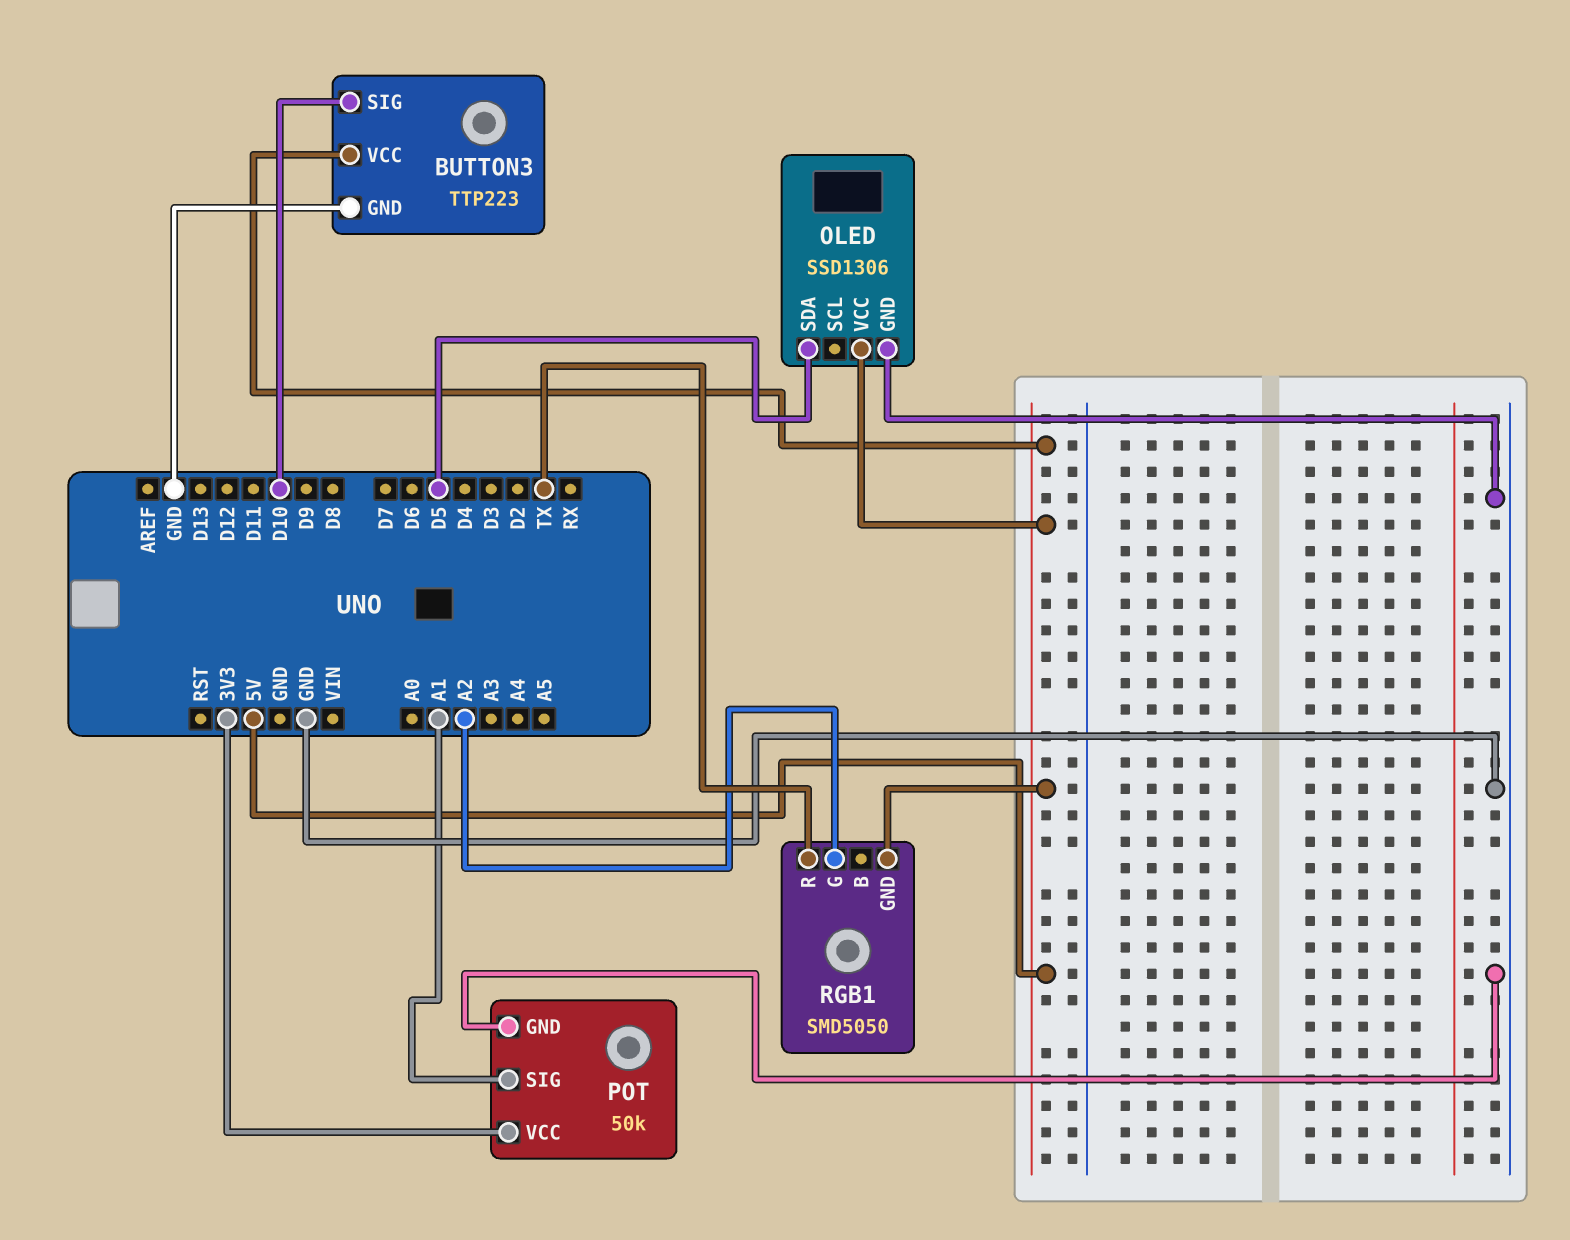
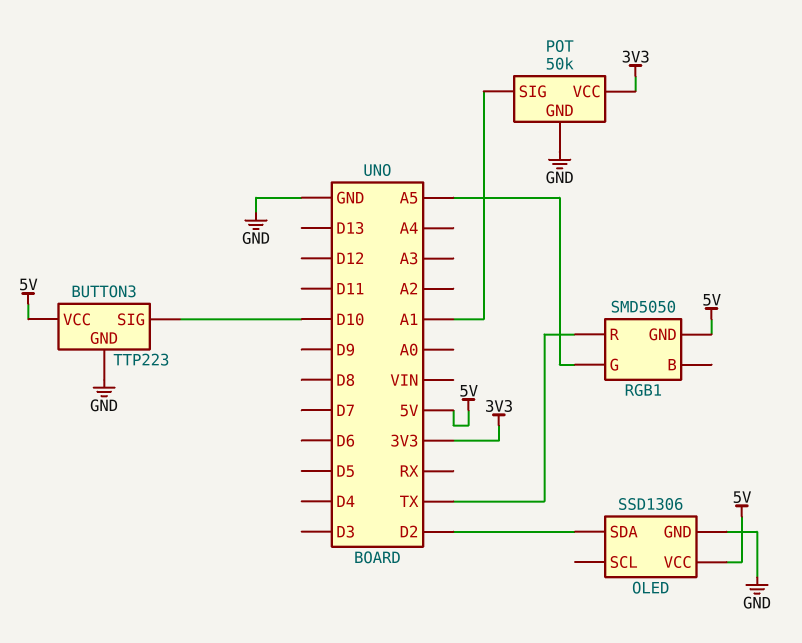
OLED pin SDA: D5 -> D2
RGB1 pin G: A2 -> A5

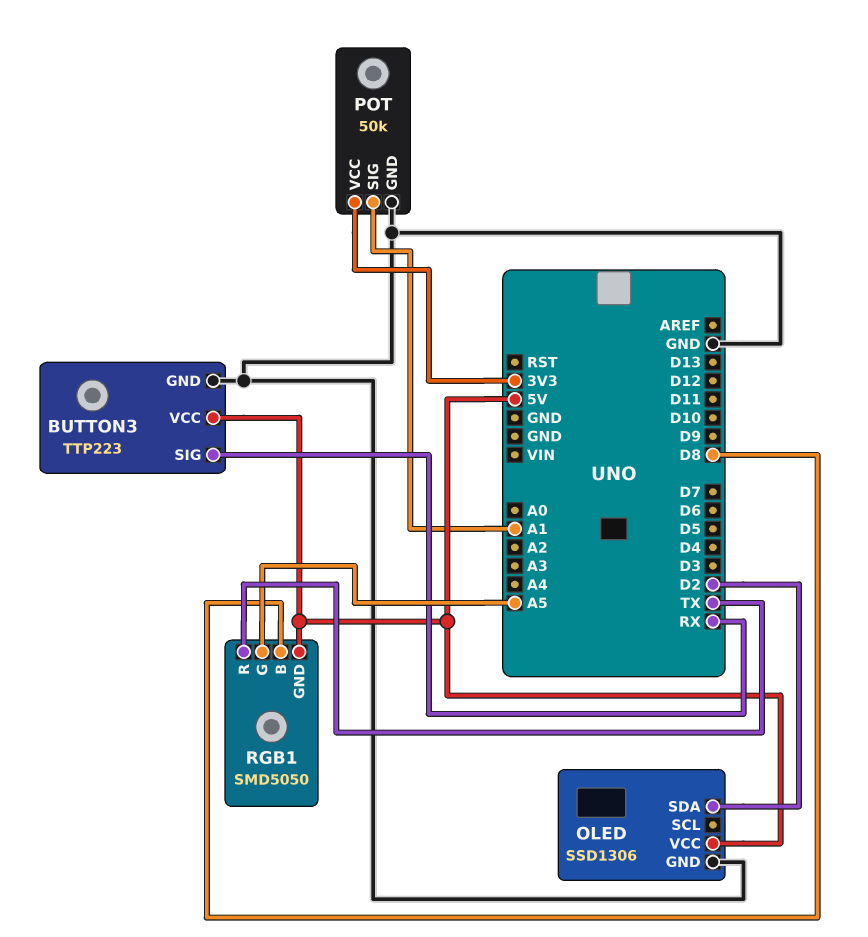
BUTTON3 pin SIG: D10 -> RX
RGB1 pin B: none -> D8

